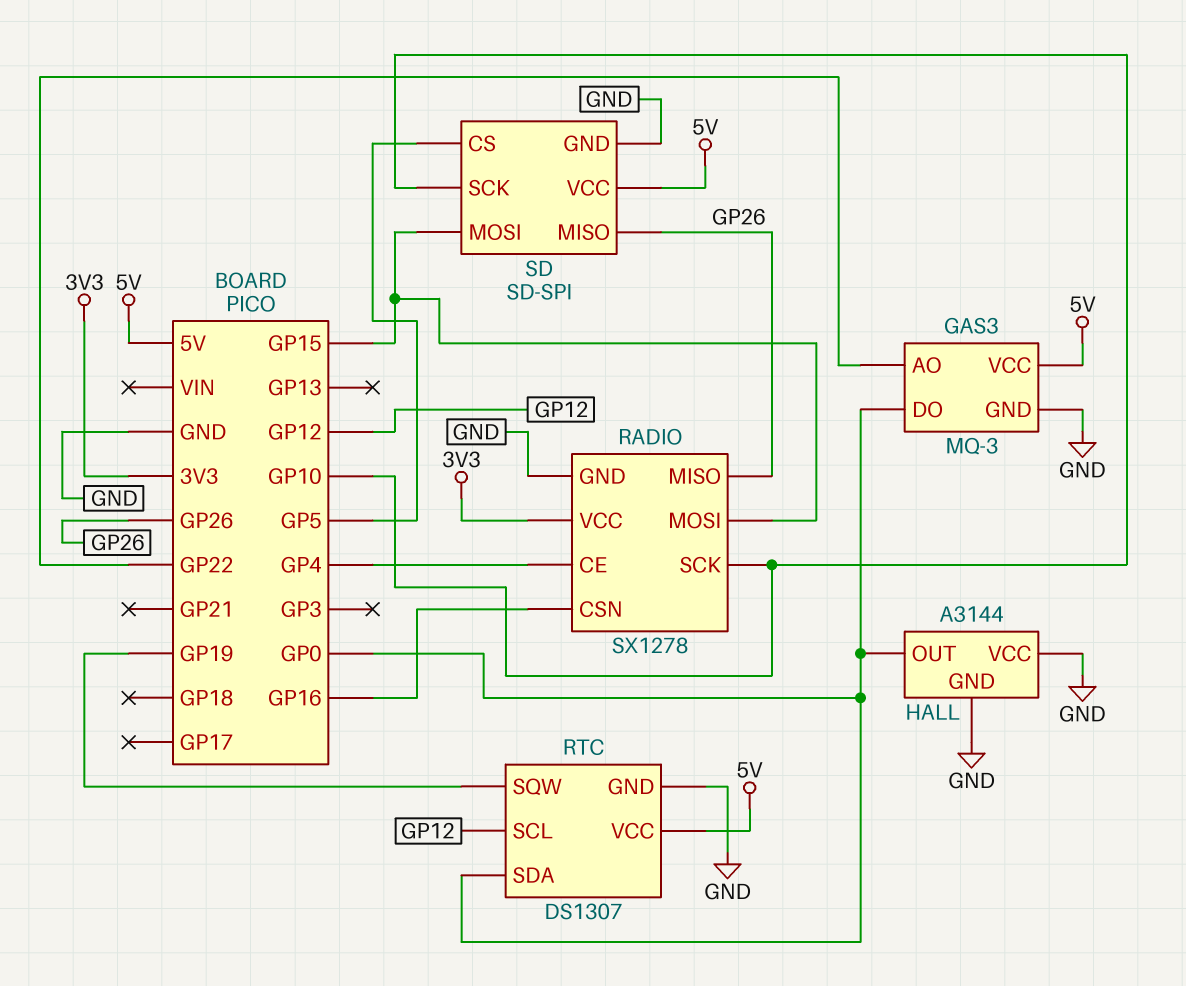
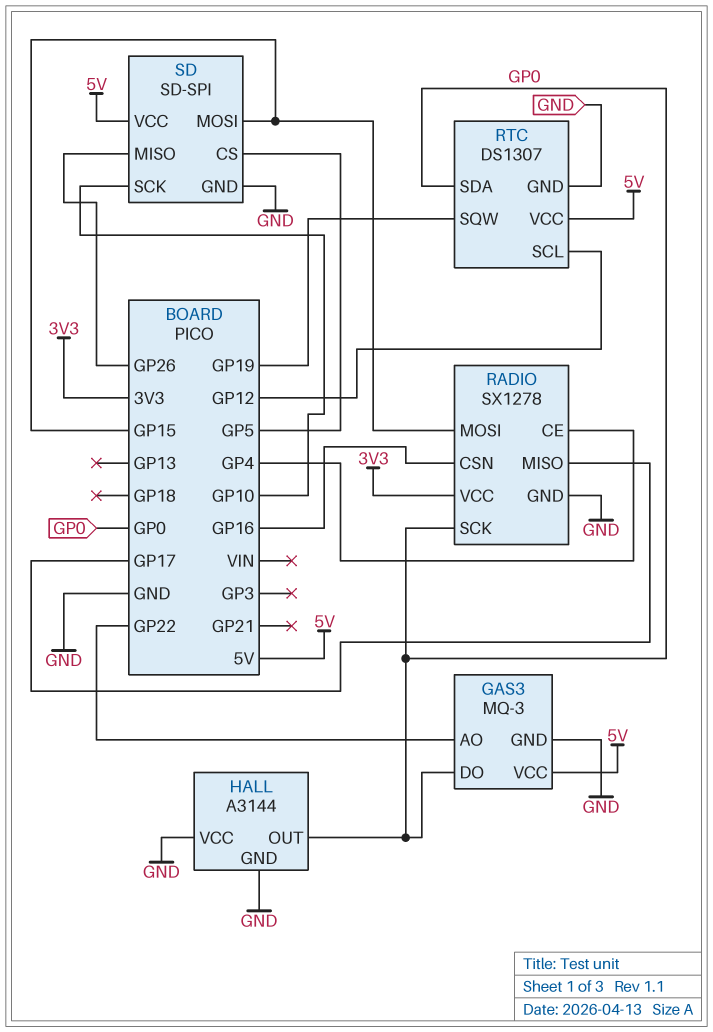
RADIO pin MISO: GP26 -> GP17
RADIO pin SCK: GP10 -> GP0

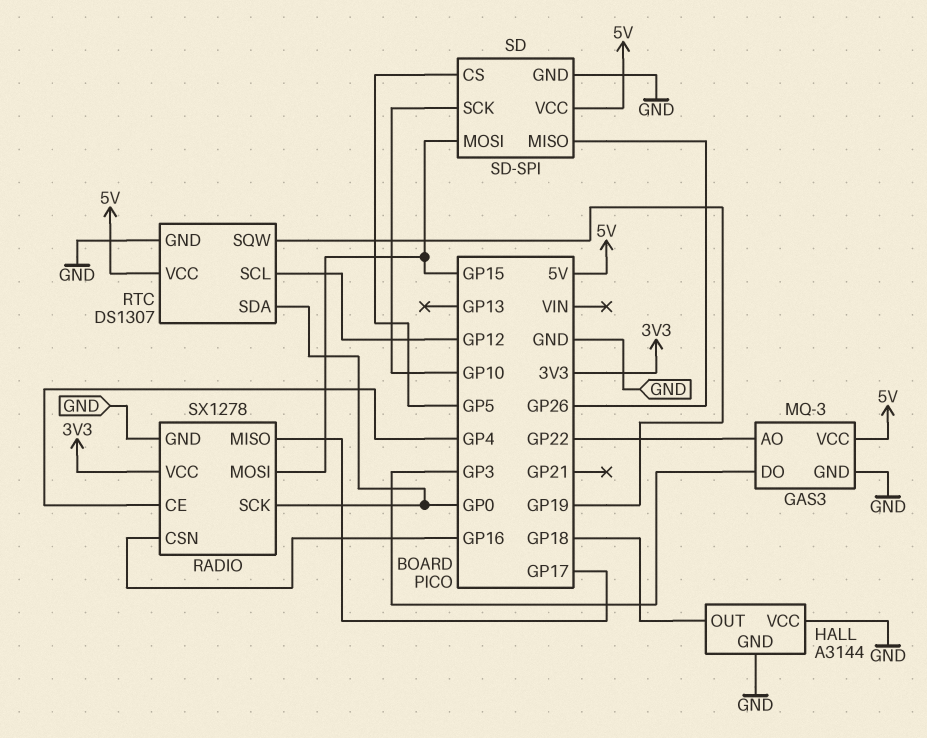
GAS3 pin DO: GP0 -> GP3
HALL pin OUT: GP0 -> GP18

